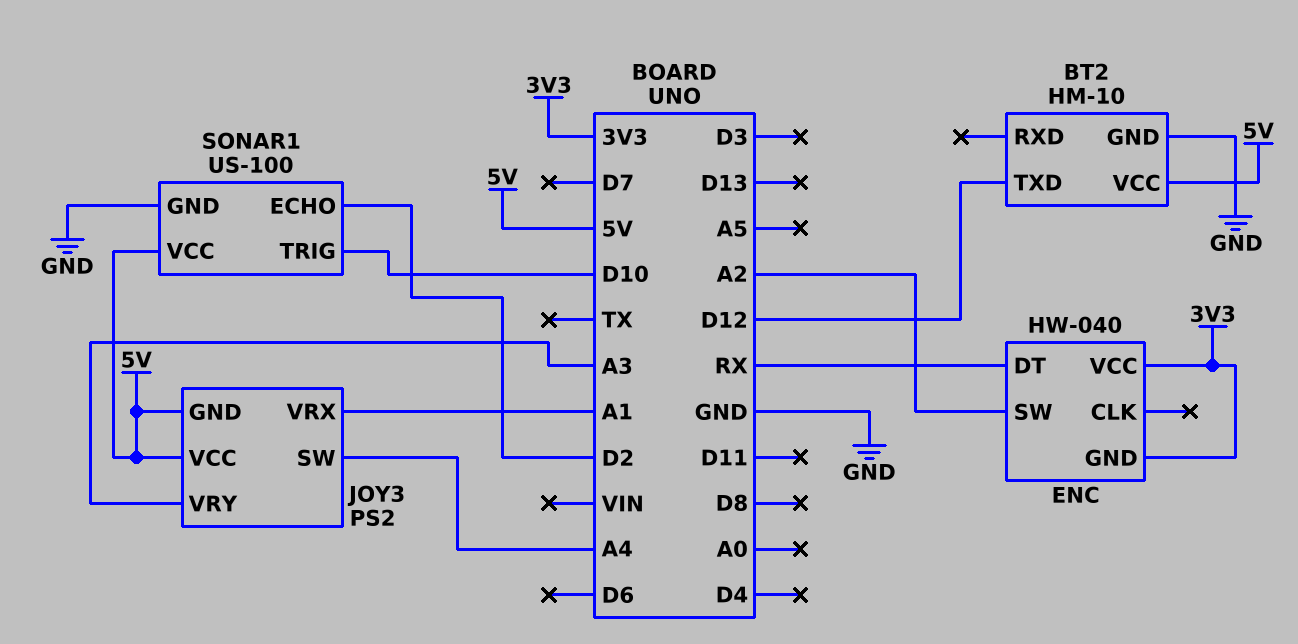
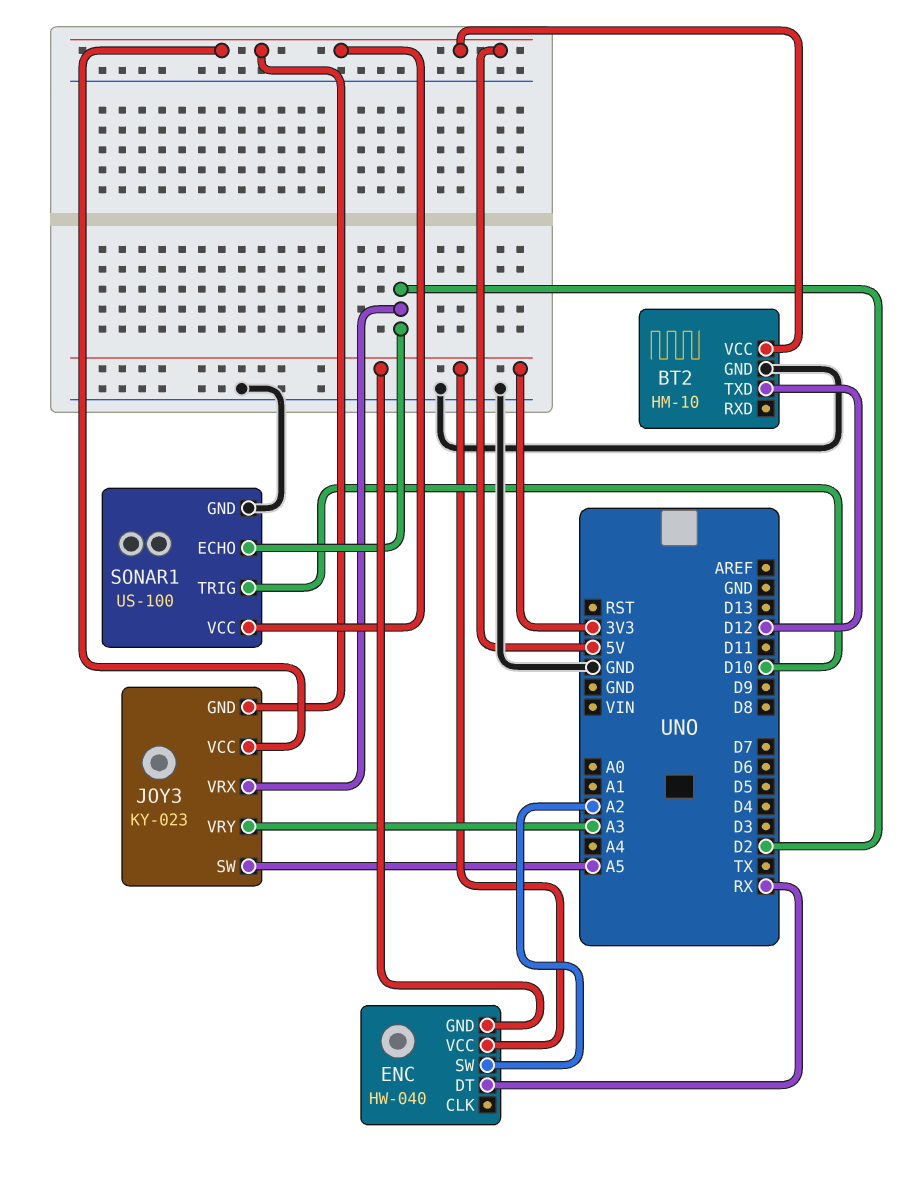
JOY3: PS2 -> KY-023
JOY3 pin SW: A4 -> A5
JOY3 pin VRX: A1 -> D2

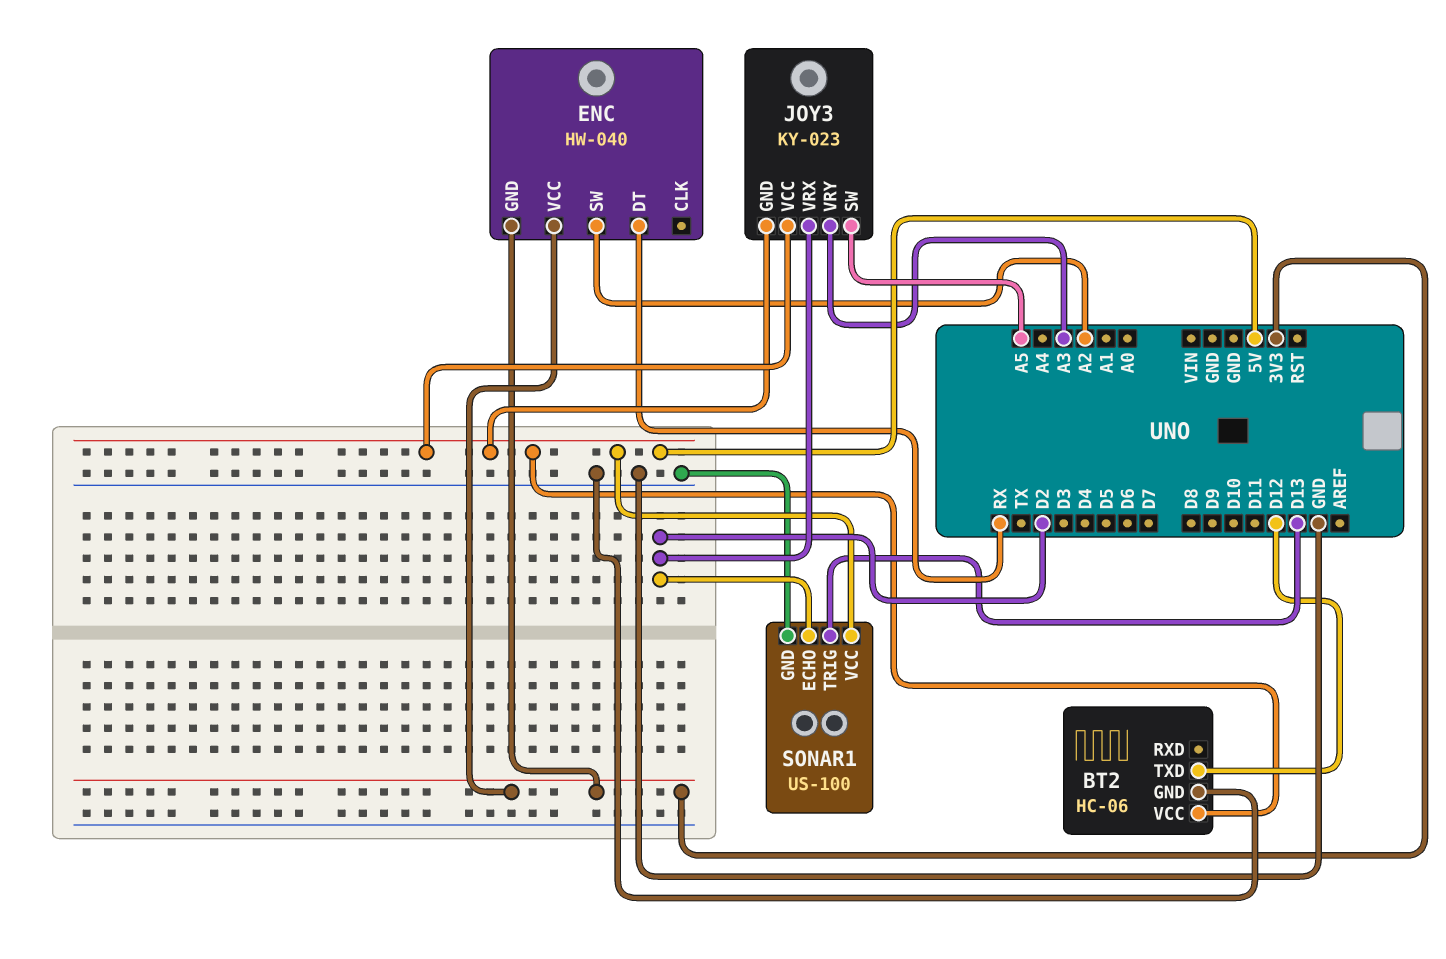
BT2: HM-10 -> HC-06
SONAR1 pin TRIG: D10 -> D13

